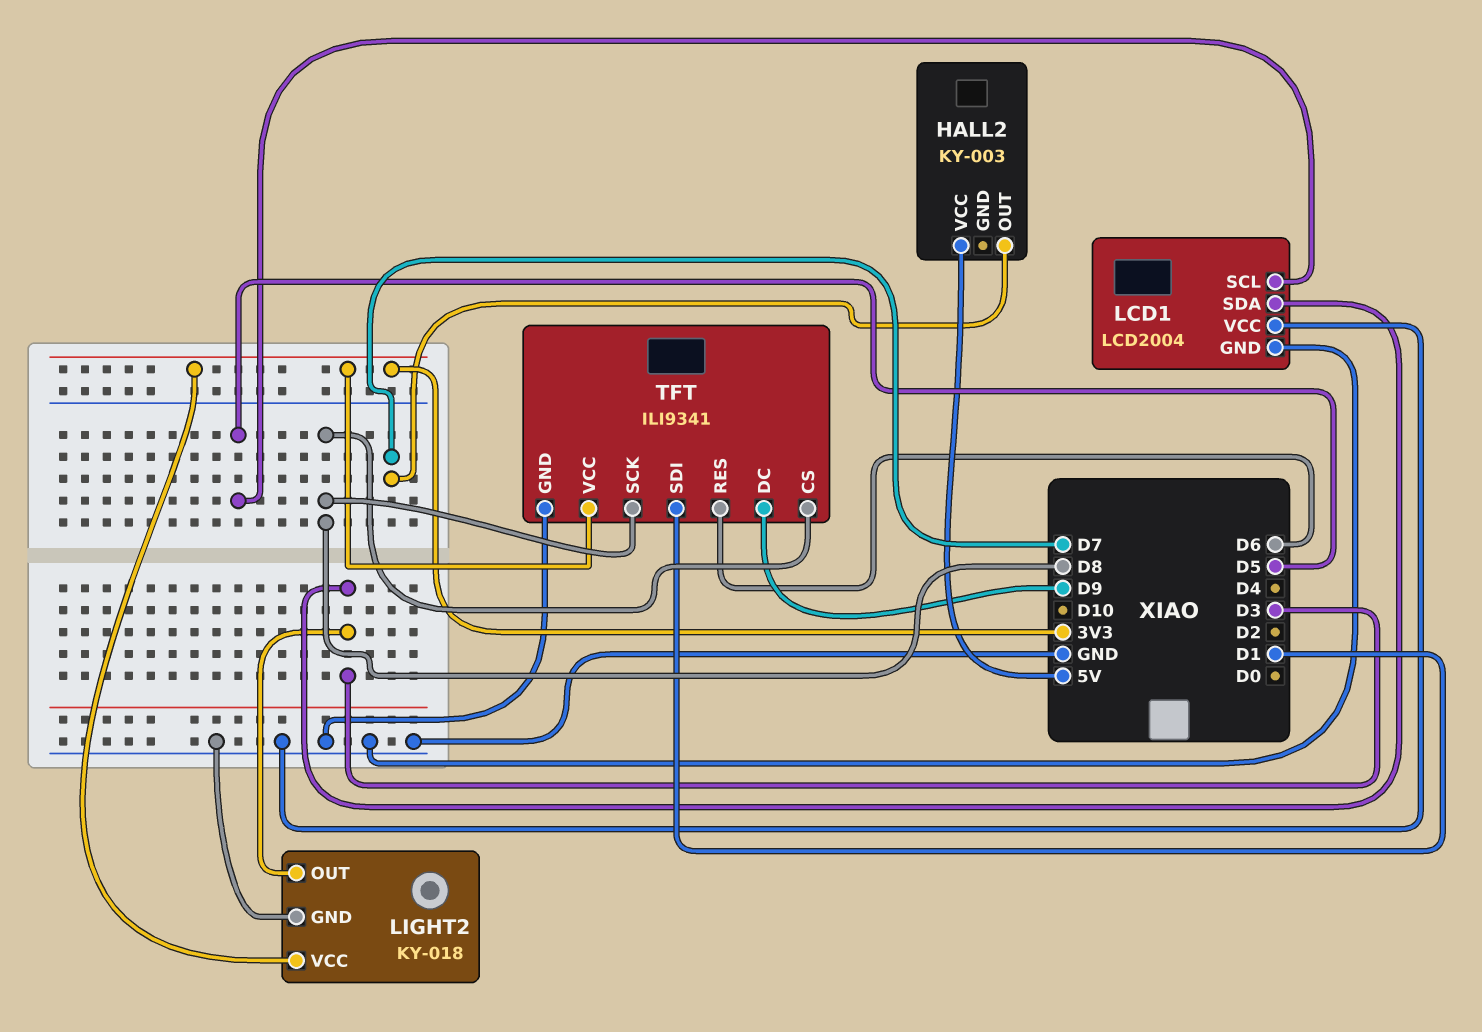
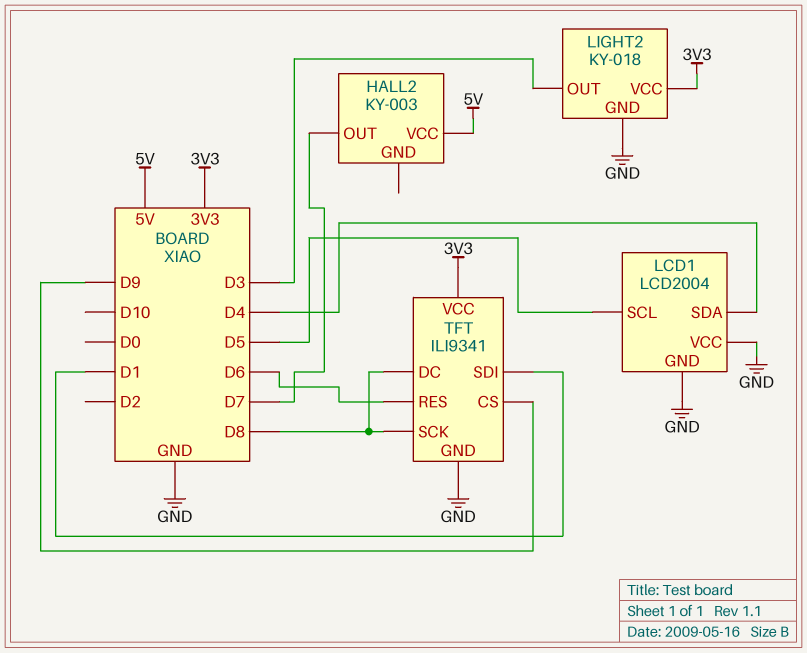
LCD1 pin SDA: D3 -> D4
TFT pin CS: D8 -> D9
TFT pin DC: D9 -> D8

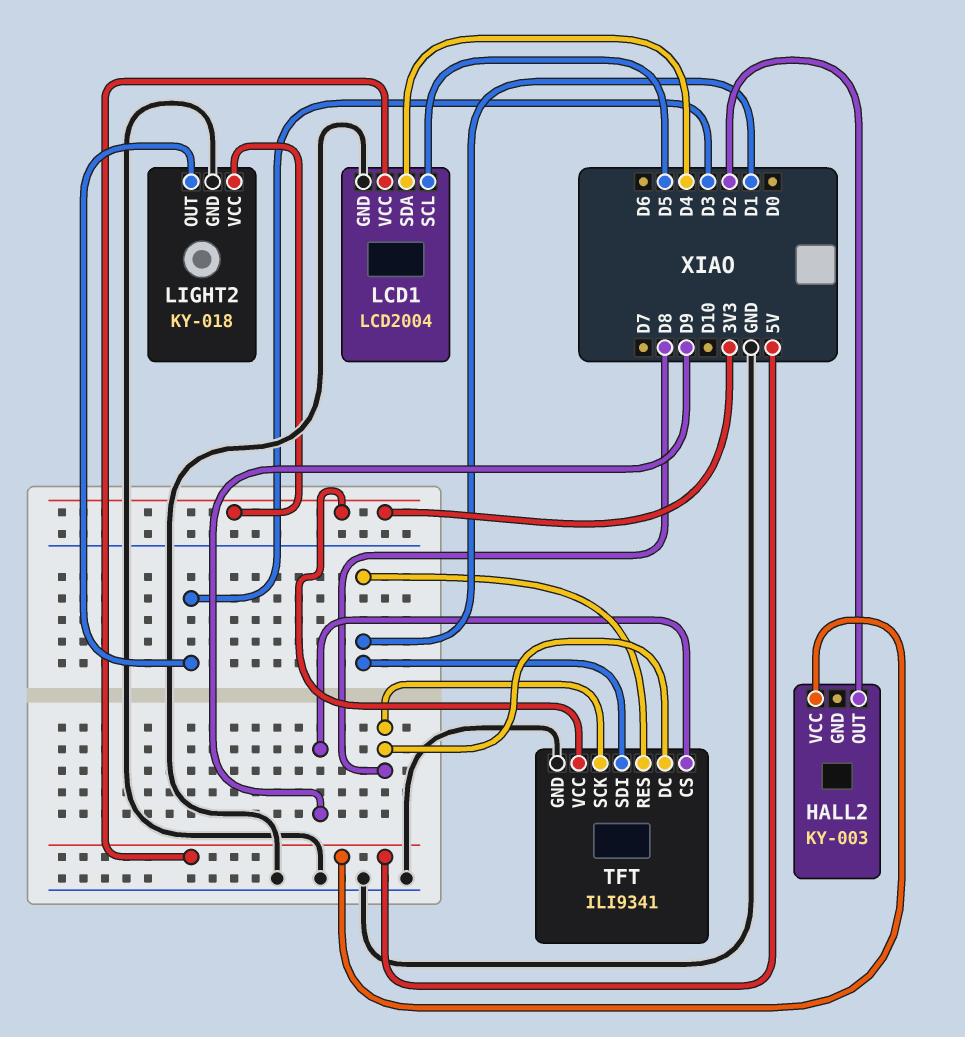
HALL2 pin OUT: D7 -> D2
LCD1 pin VCC: GND -> 5V
TFT pin RES: D6 -> D1

